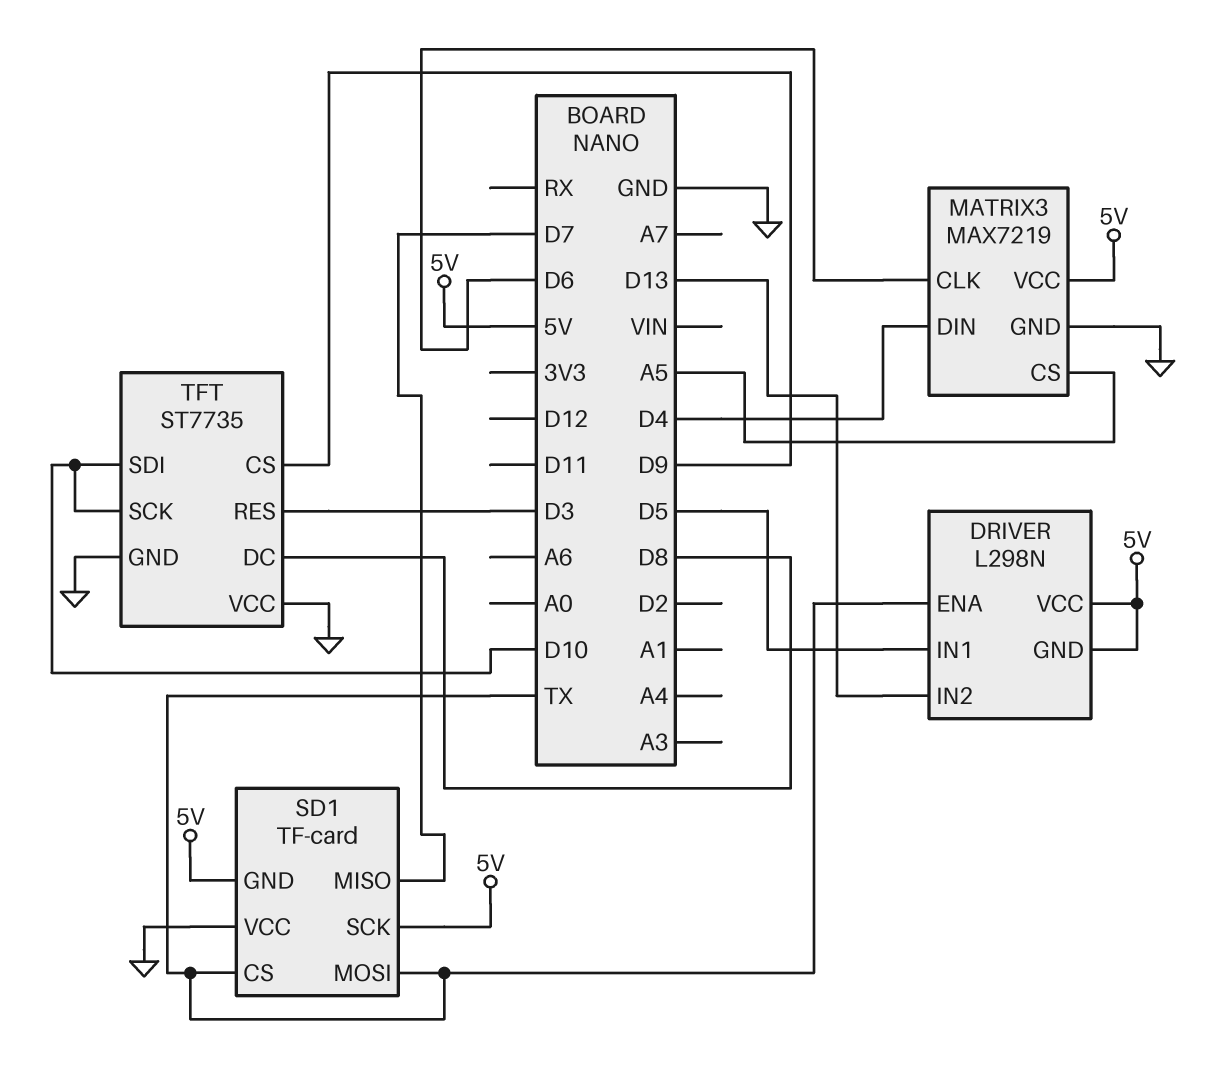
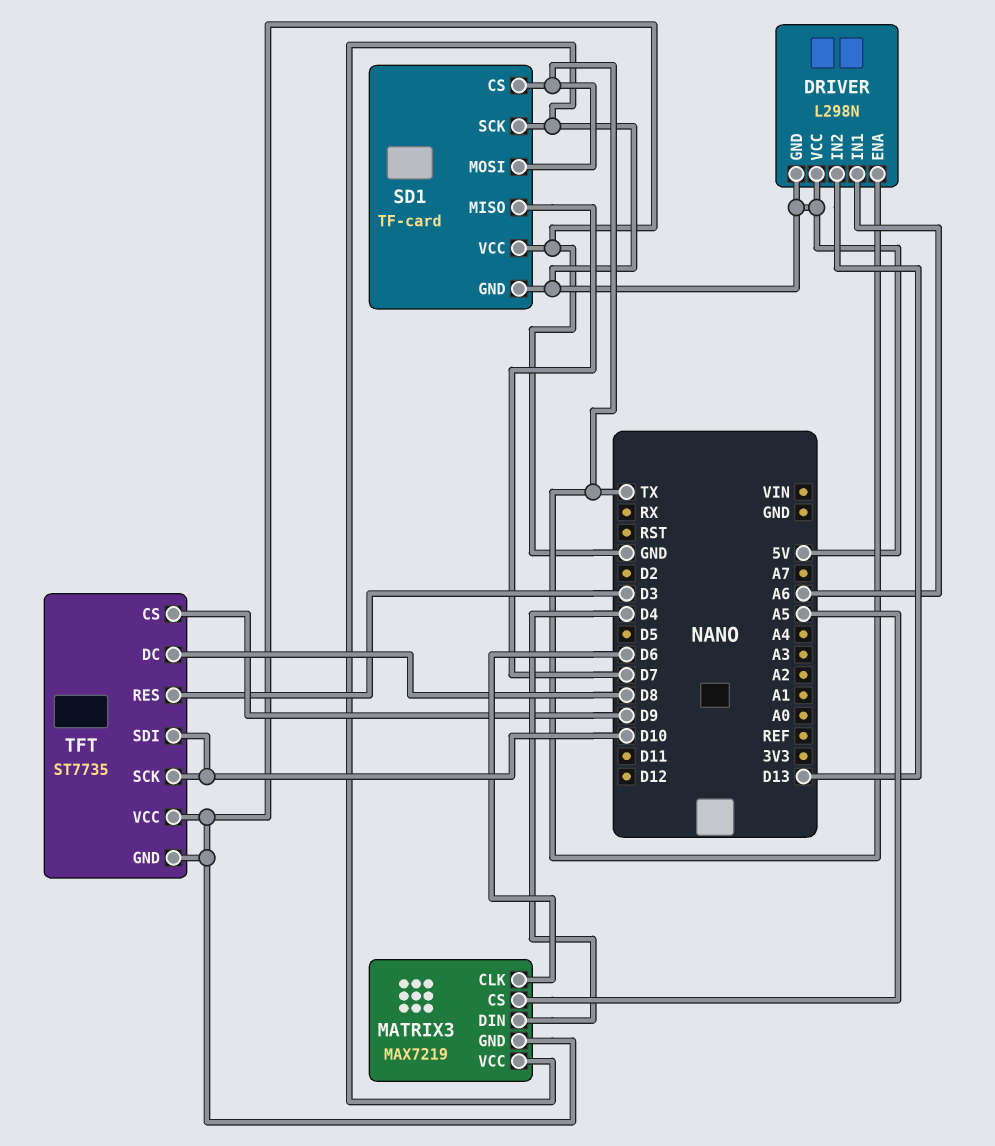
DRIVER pin IN1: D5 -> A6

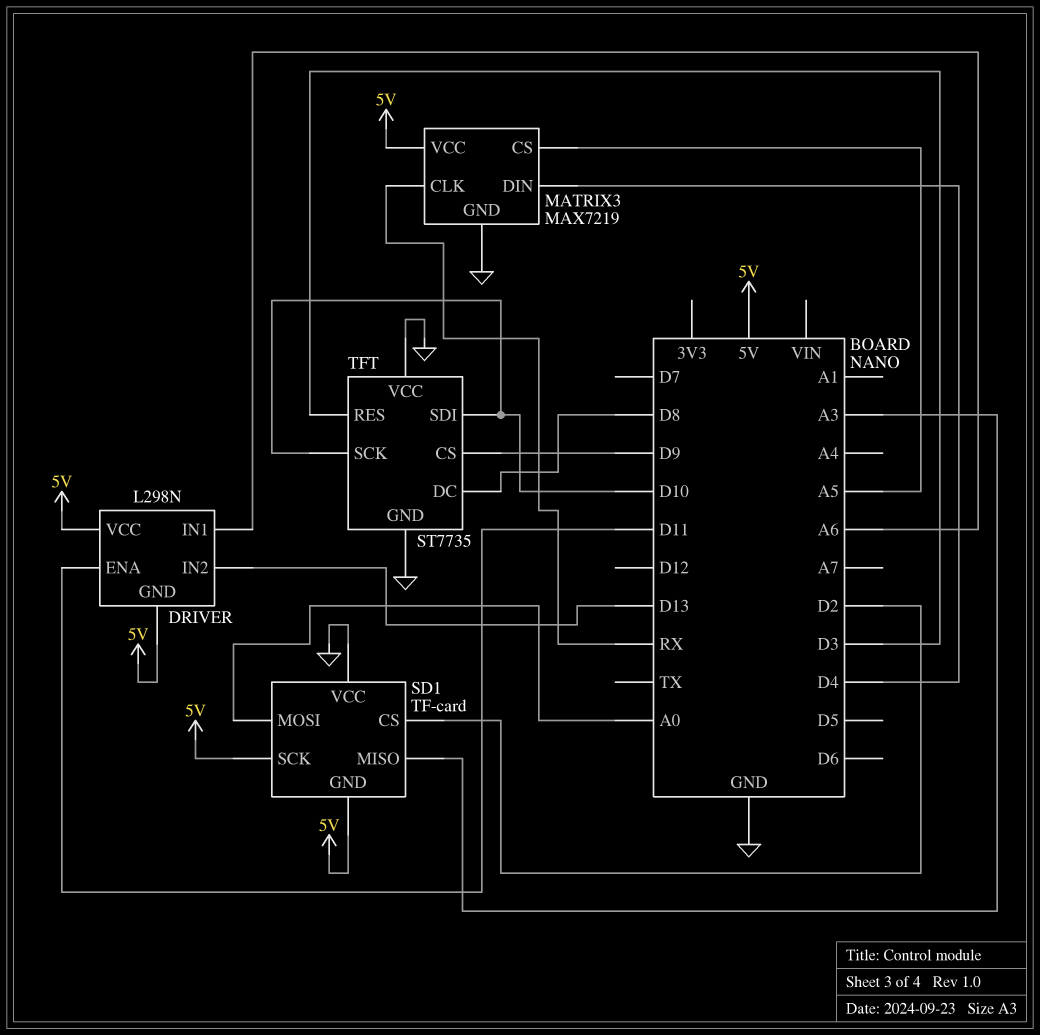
DRIVER pin ENA: TX -> D11
MATRIX3 pin CLK: D6 -> RX
SD1 pin CS: TX -> D2
SD1 pin MISO: D7 -> A3
SD1 pin MOSI: TX -> A0

